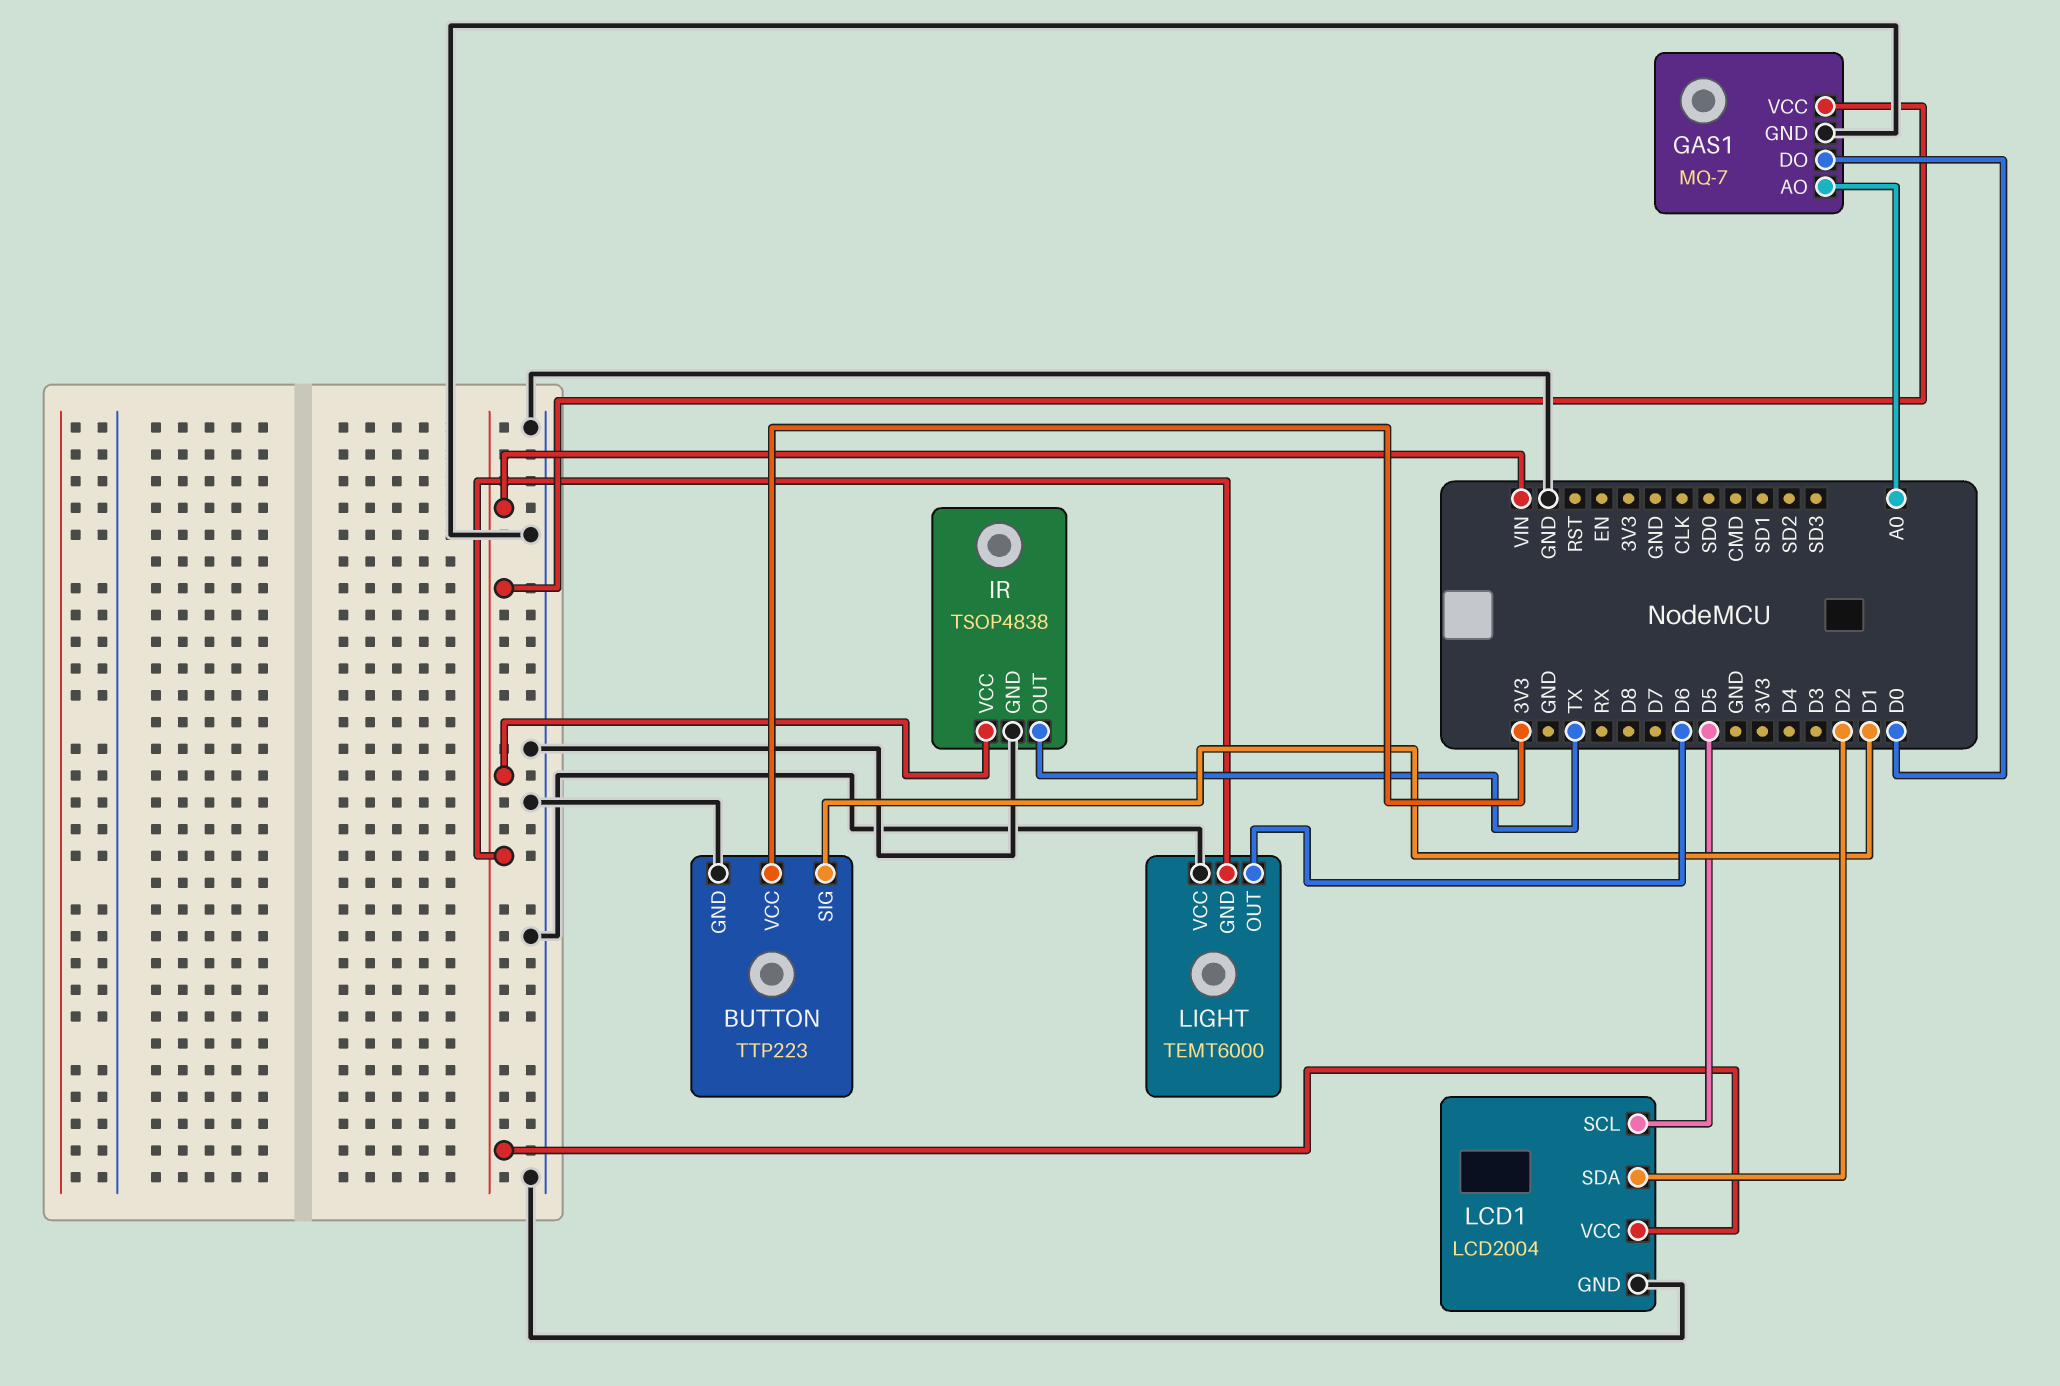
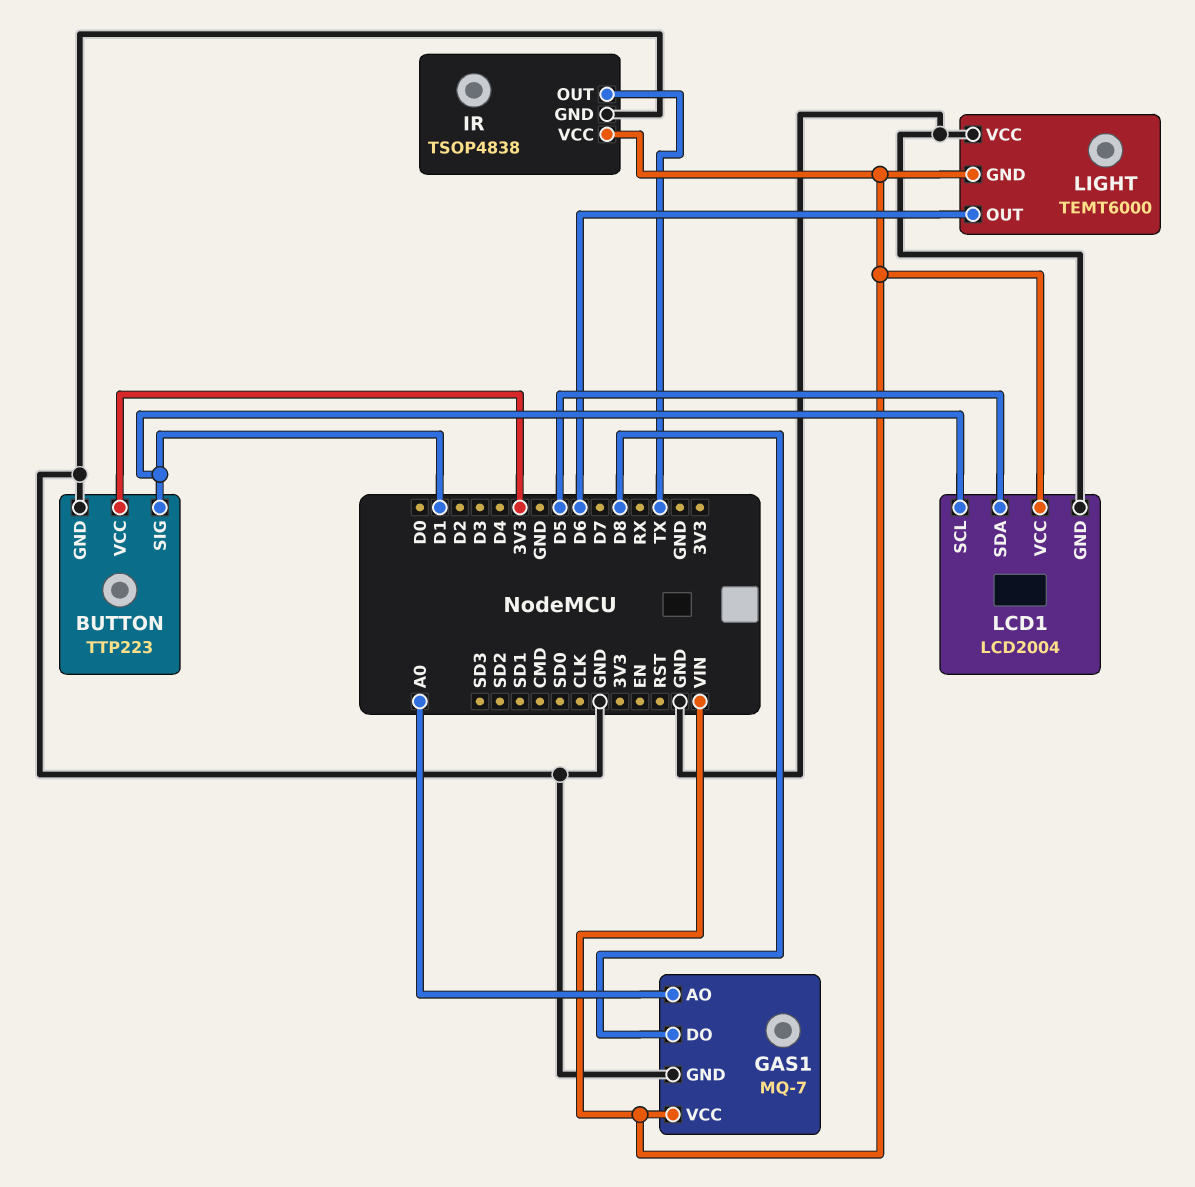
GAS1 pin DO: D0 -> D8
LCD1 pin SCL: D5 -> D1
LCD1 pin SDA: D2 -> D5

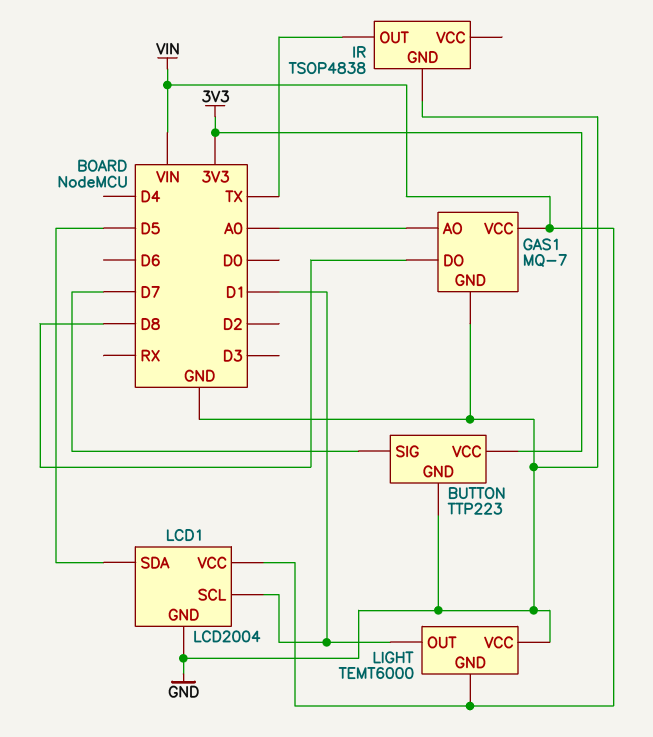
BUTTON pin SIG: D1 -> D7
IR pin VCC: VIN -> none
LIGHT pin OUT: D6 -> D1

